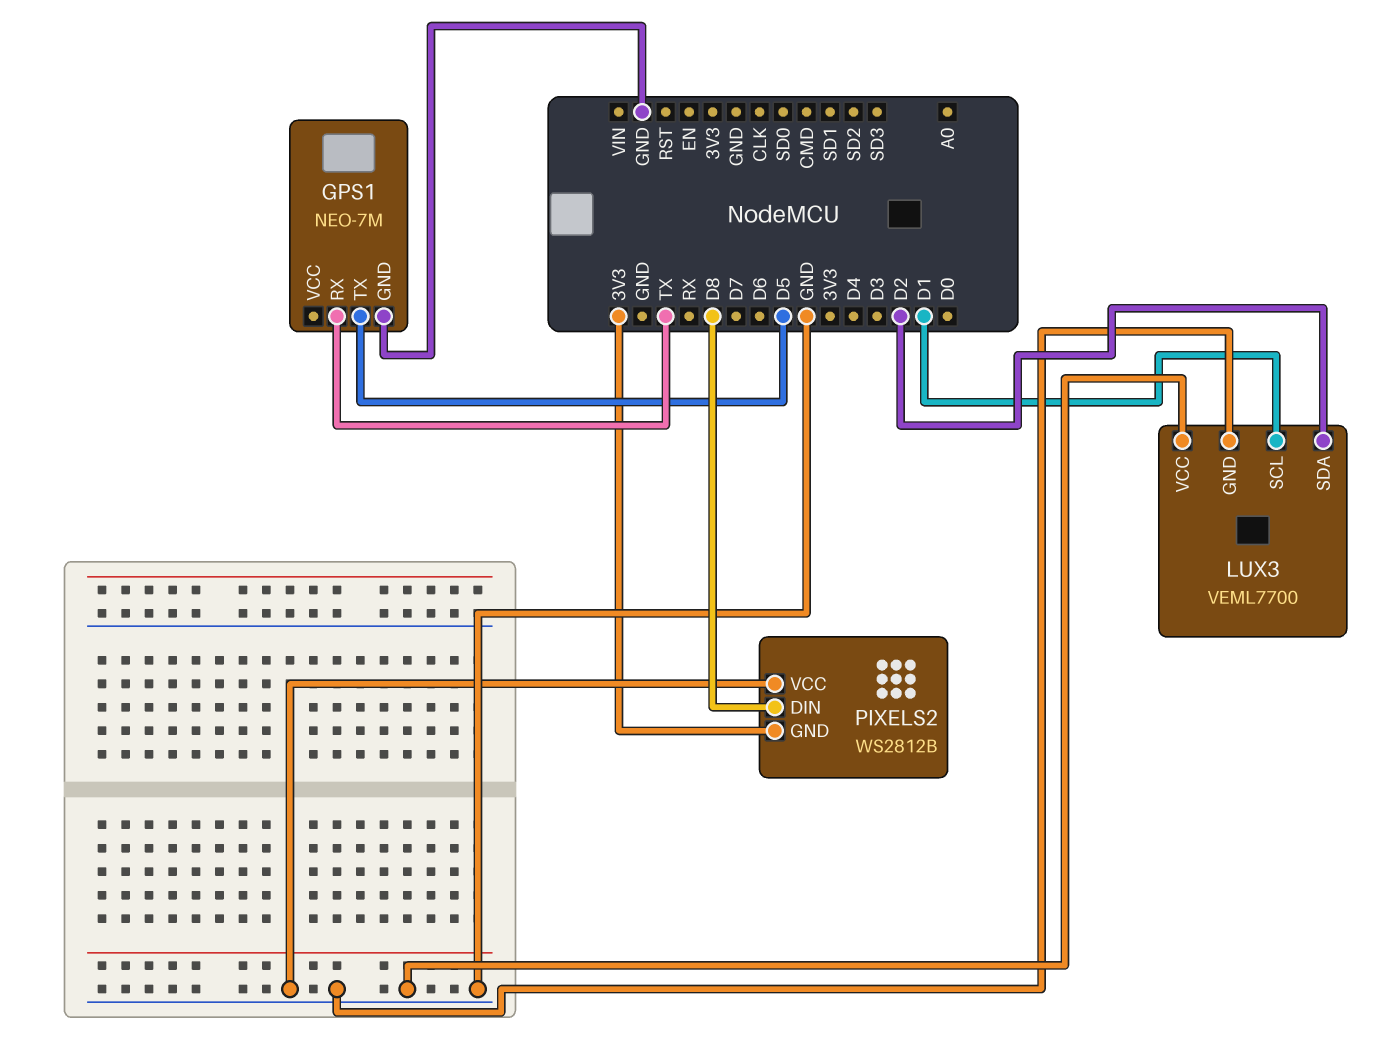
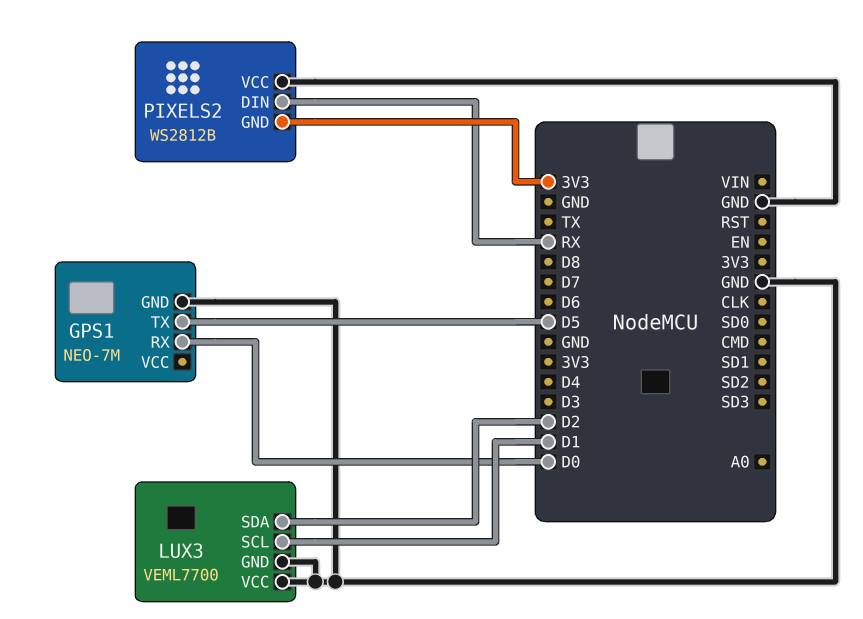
GPS1 pin RX: TX -> D0
PIXELS2 pin DIN: D8 -> RX

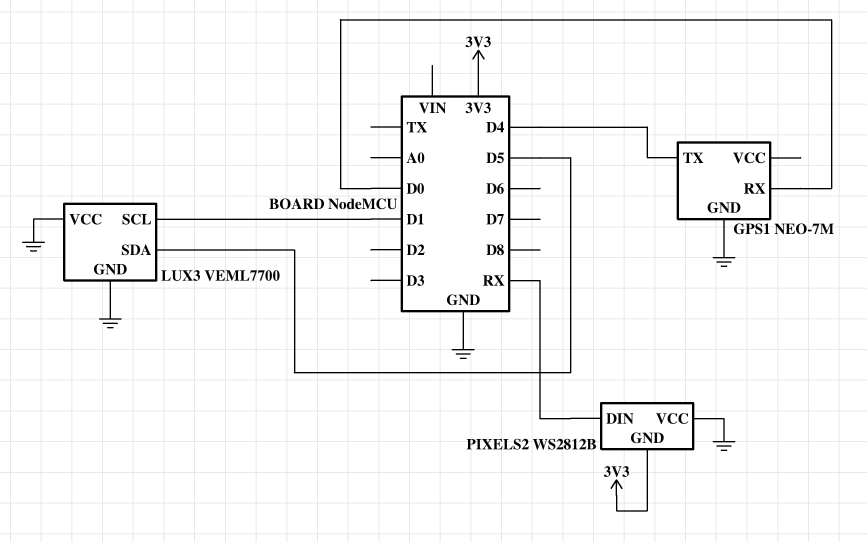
GPS1 pin TX: D5 -> D4
LUX3 pin SDA: D2 -> D5

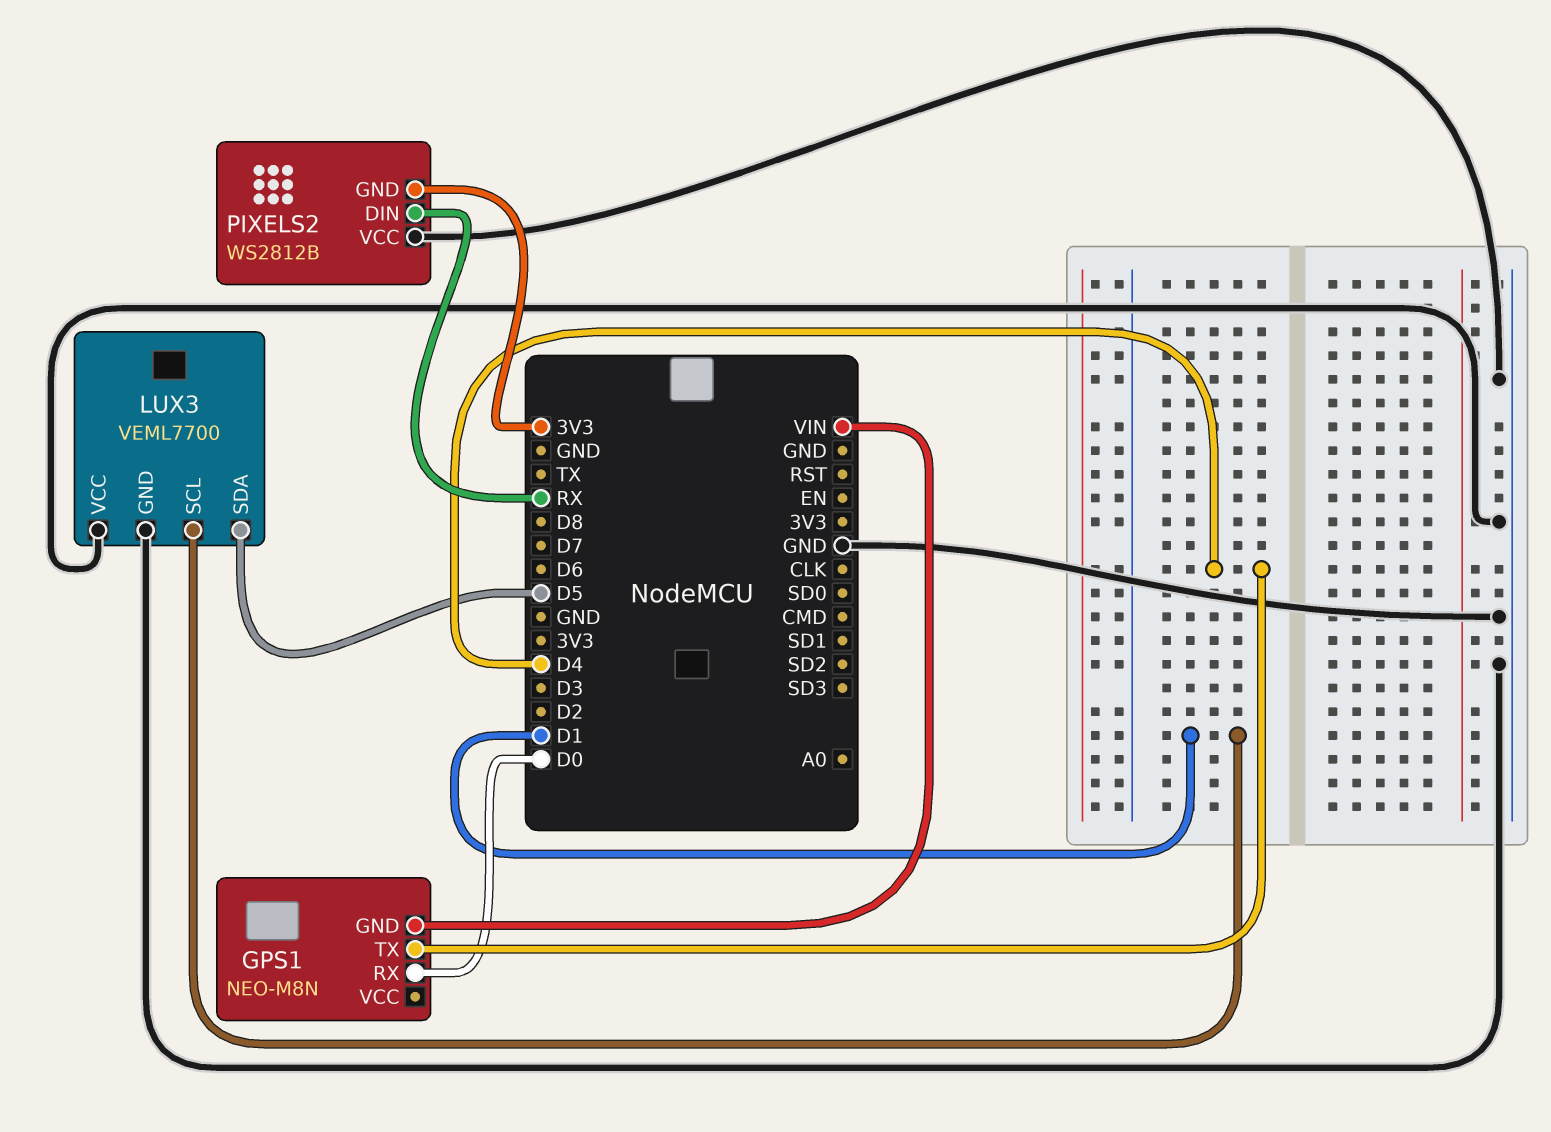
GPS1: NEO-7M -> NEO-M8N
GPS1 pin GND: GND -> VIN

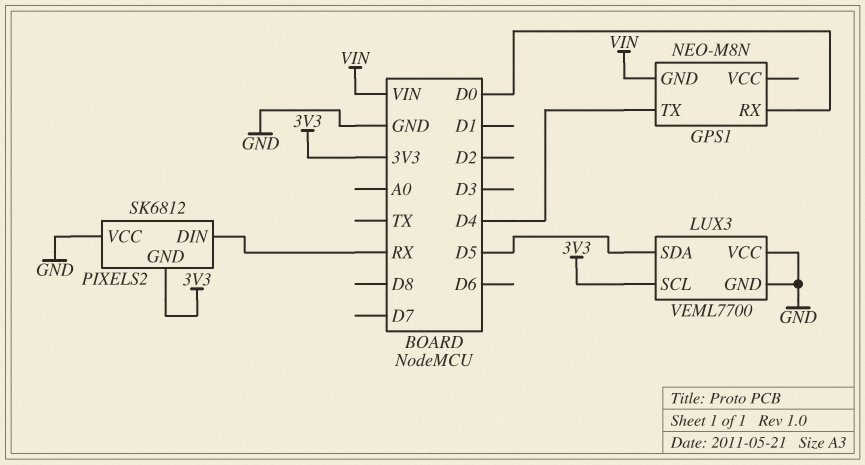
LUX3 pin SCL: D1 -> 3V3
PIXELS2: WS2812B -> SK6812

